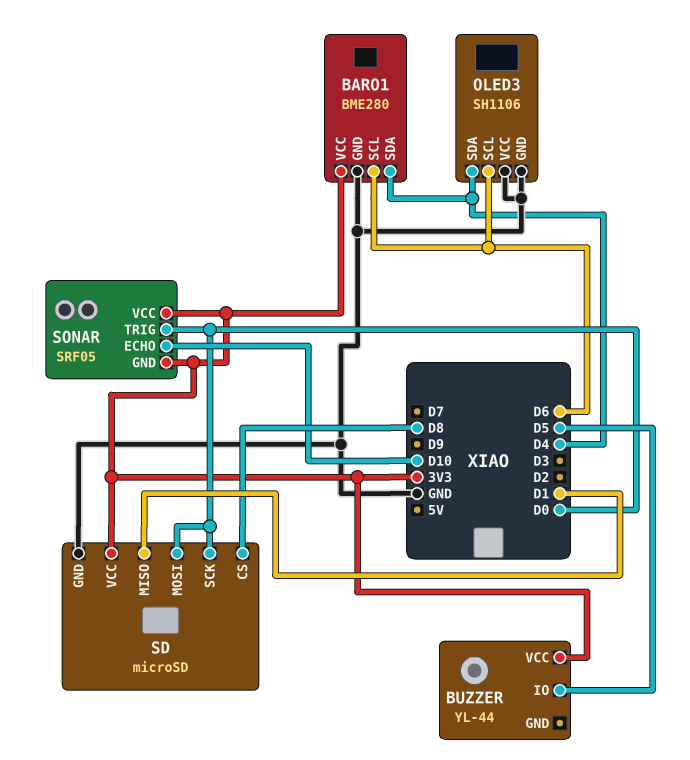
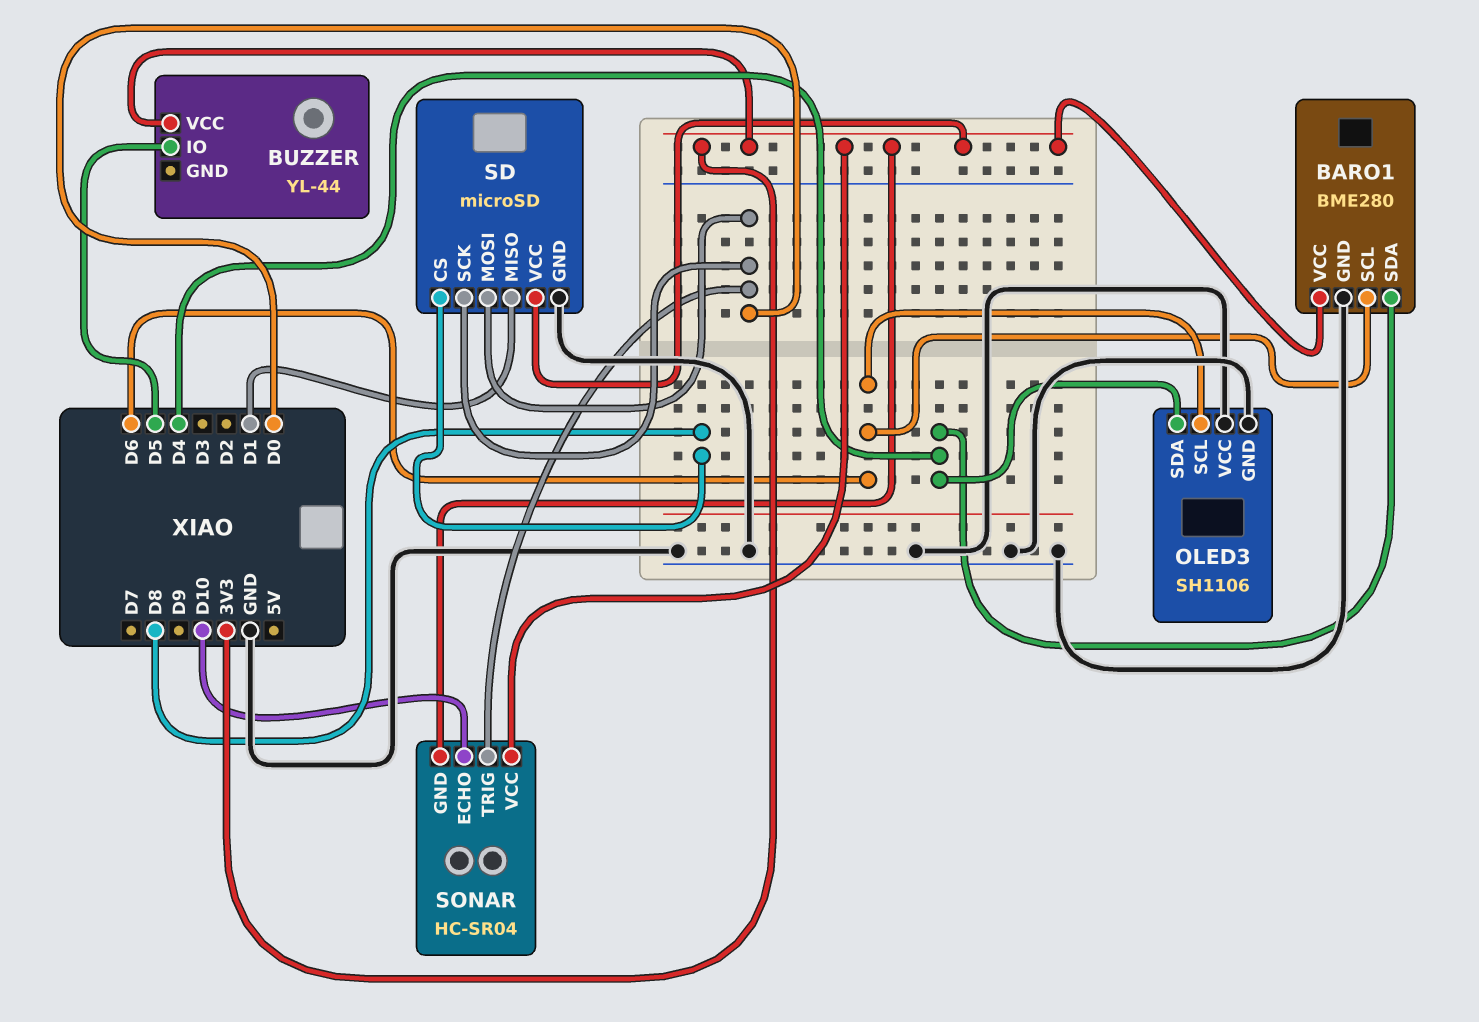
SONAR: SRF05 -> HC-SR04

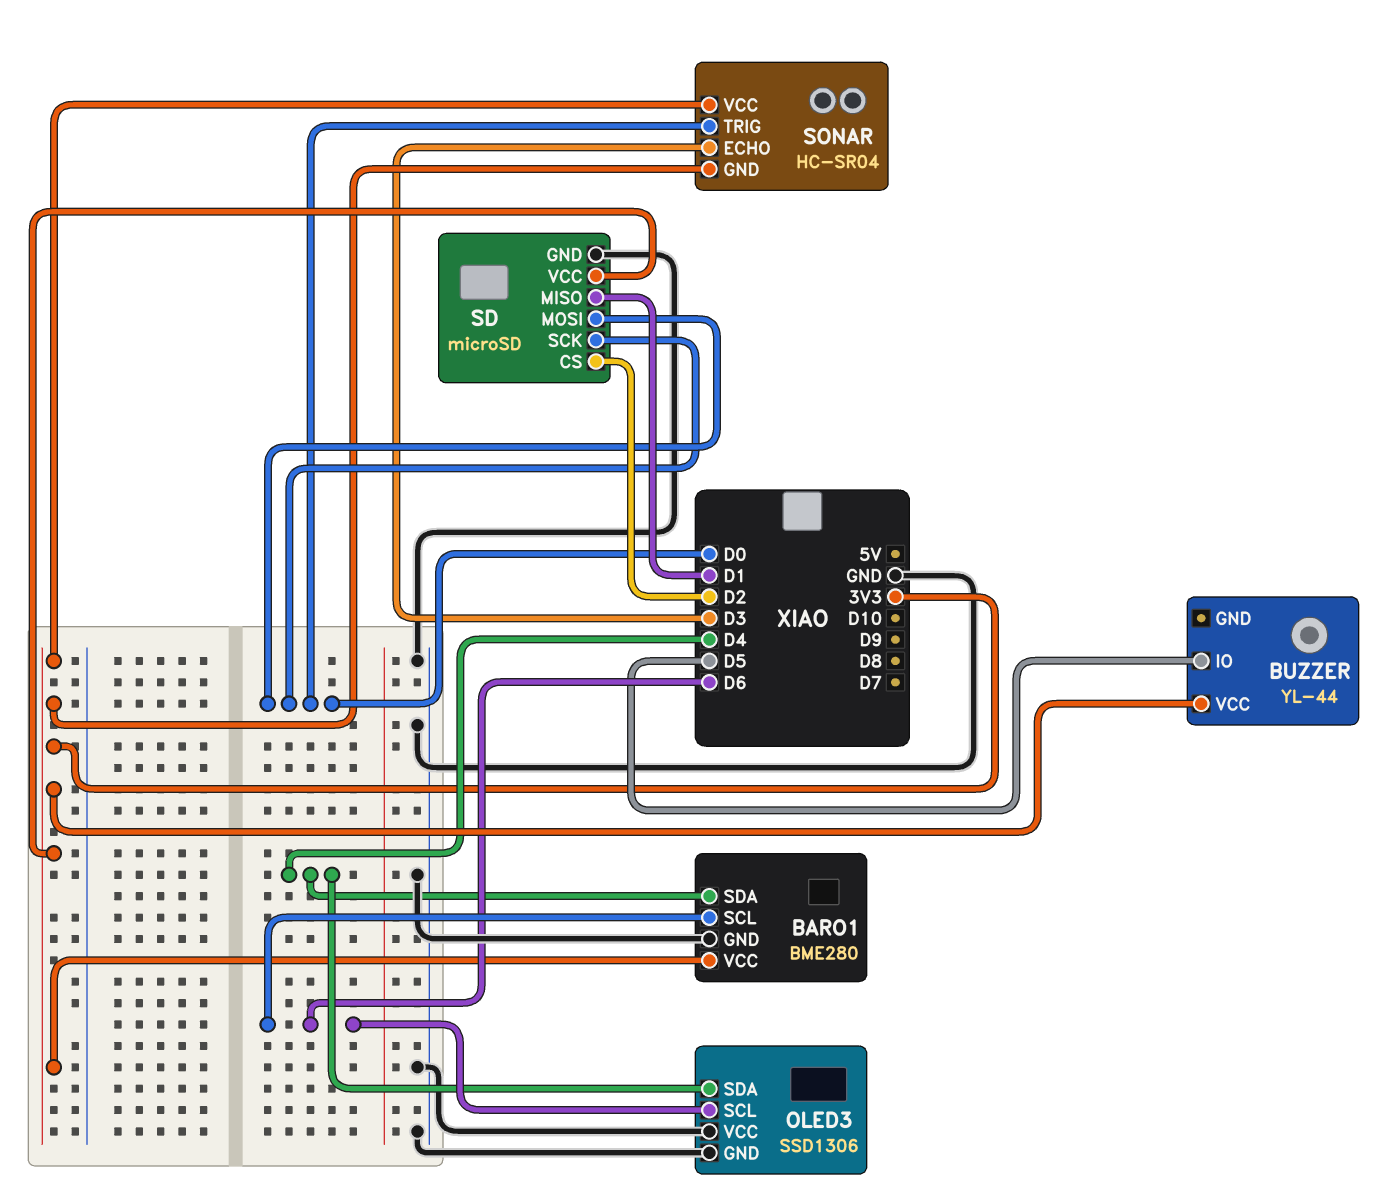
OLED3: SH1106 -> SSD1306
SD pin CS: D8 -> D2
SONAR pin ECHO: D10 -> D3

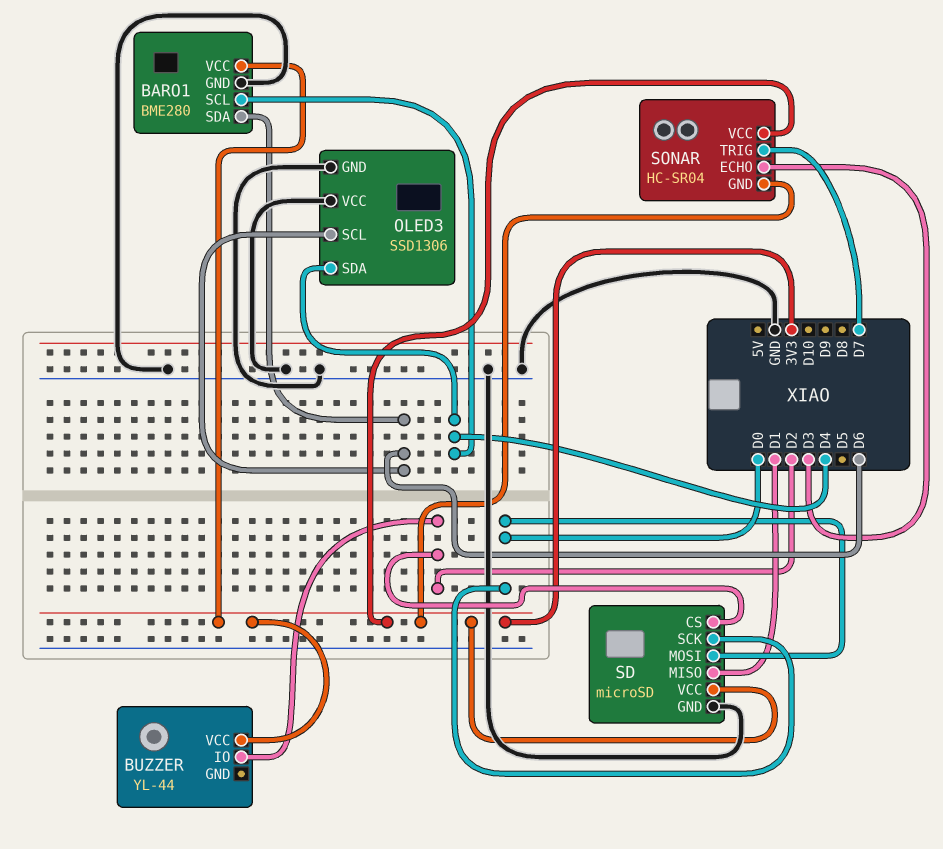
BARO1 pin SCL: D6 -> D4
BARO1 pin SDA: D4 -> D6
BUZZER pin IO: D5 -> D2
SONAR pin TRIG: D0 -> D7

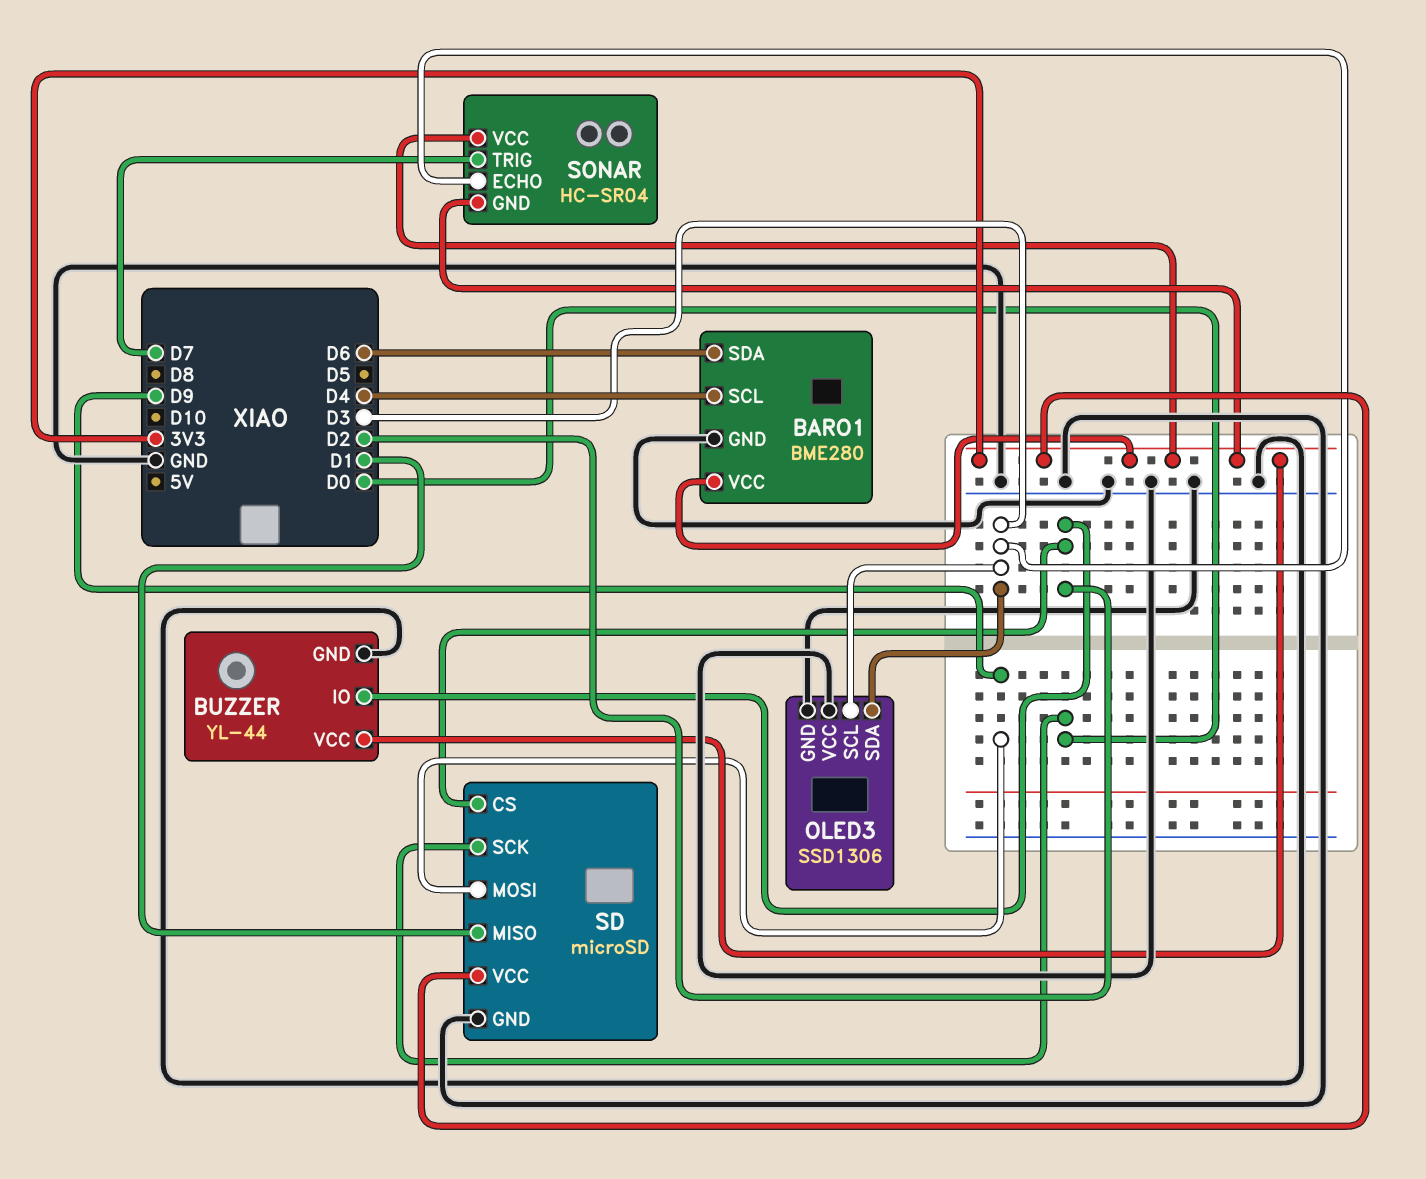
BUZZER pin GND: none -> GND
OLED3 pin SCL: D6 -> D3
OLED3 pin SDA: D4 -> D3
SD pin MOSI: D0 -> D9

